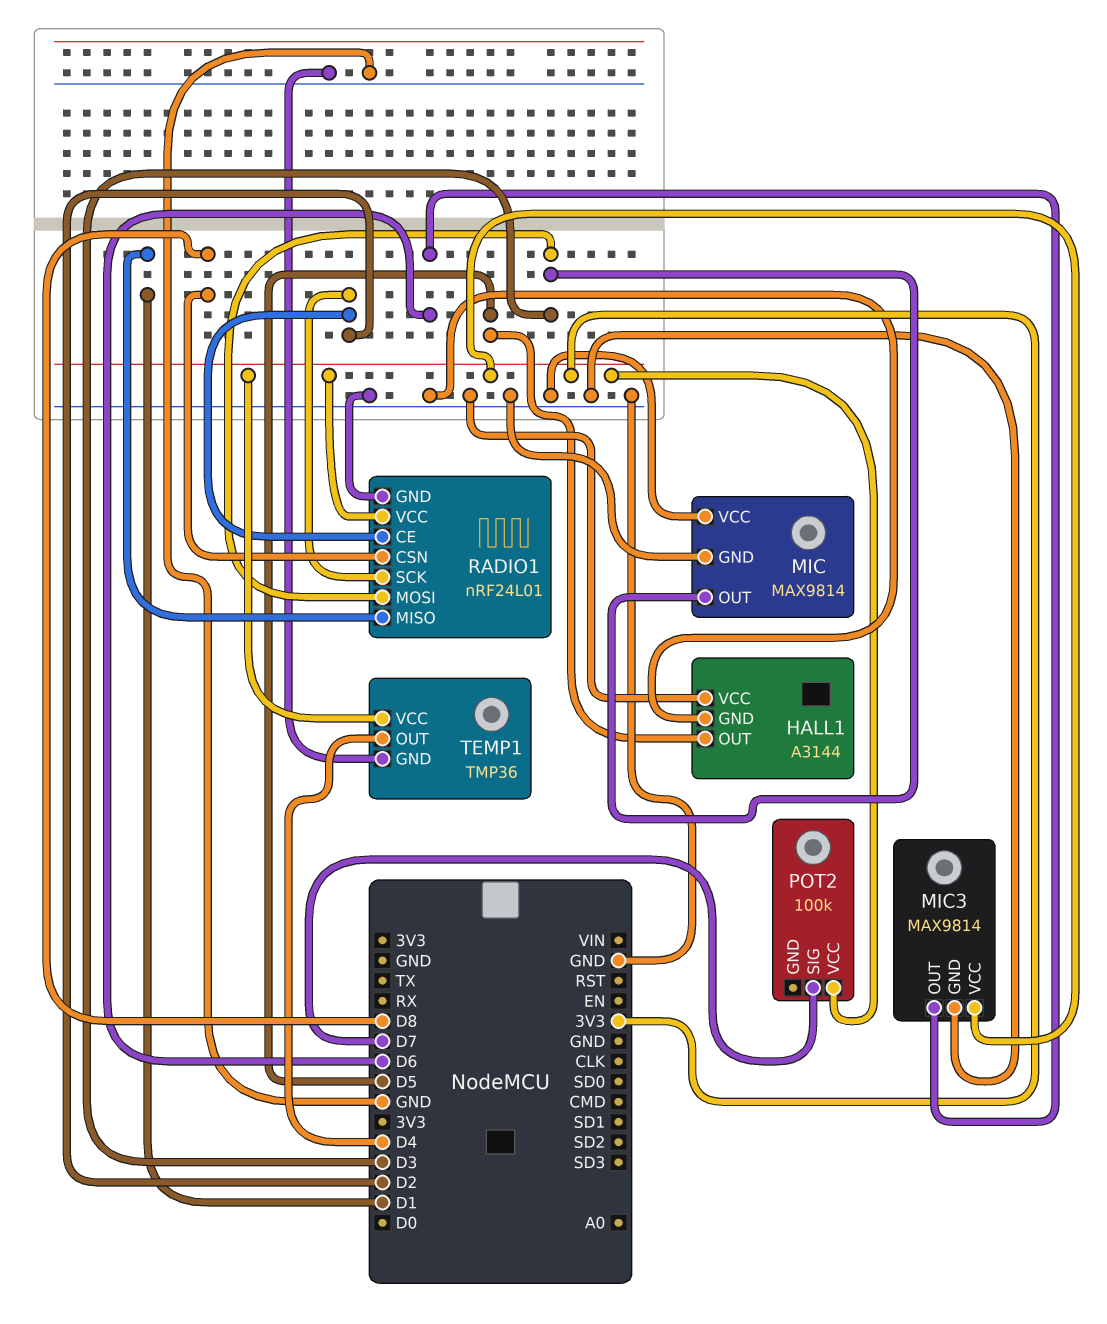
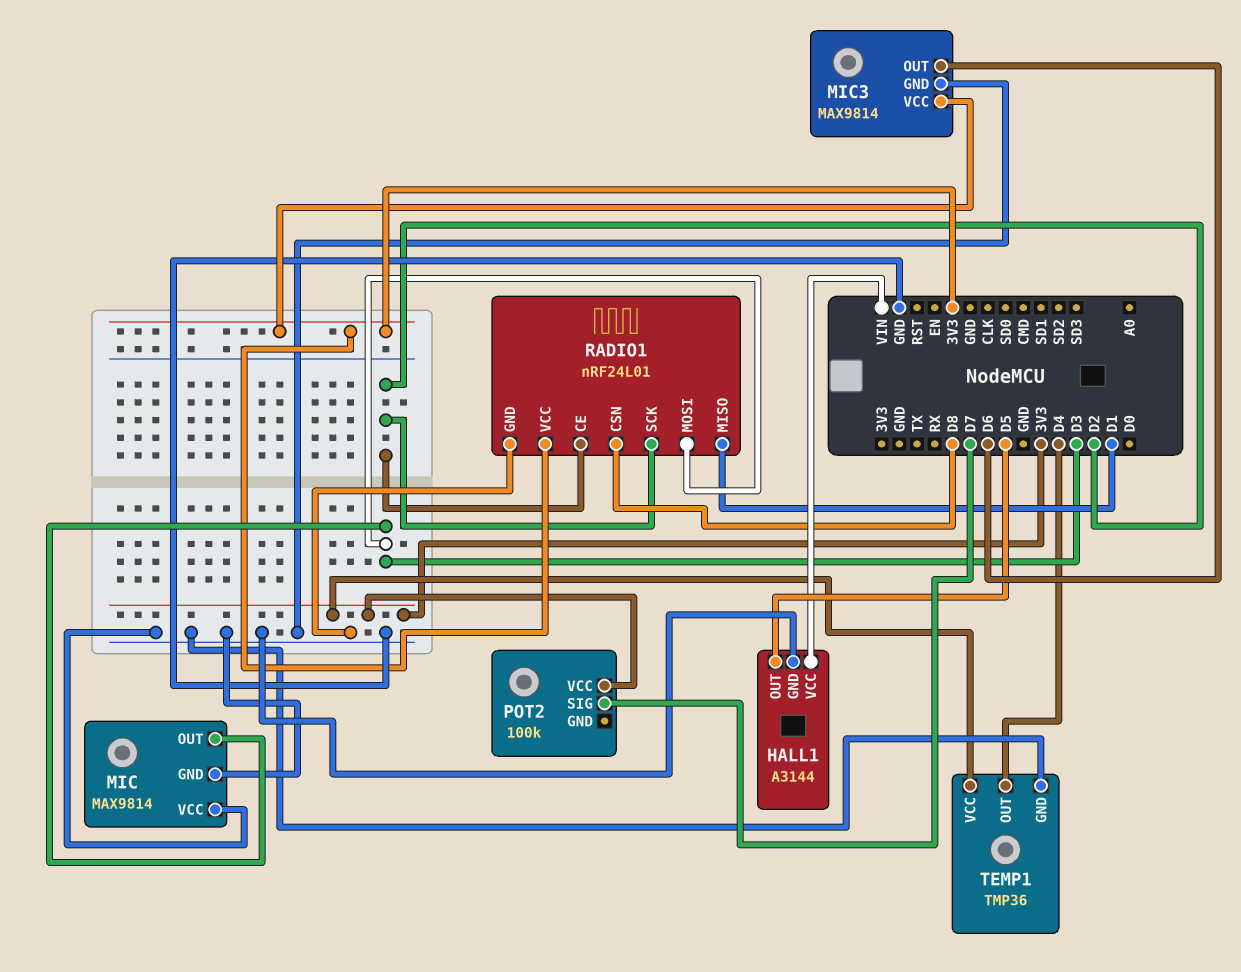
HALL1 pin VCC: GND -> VIN

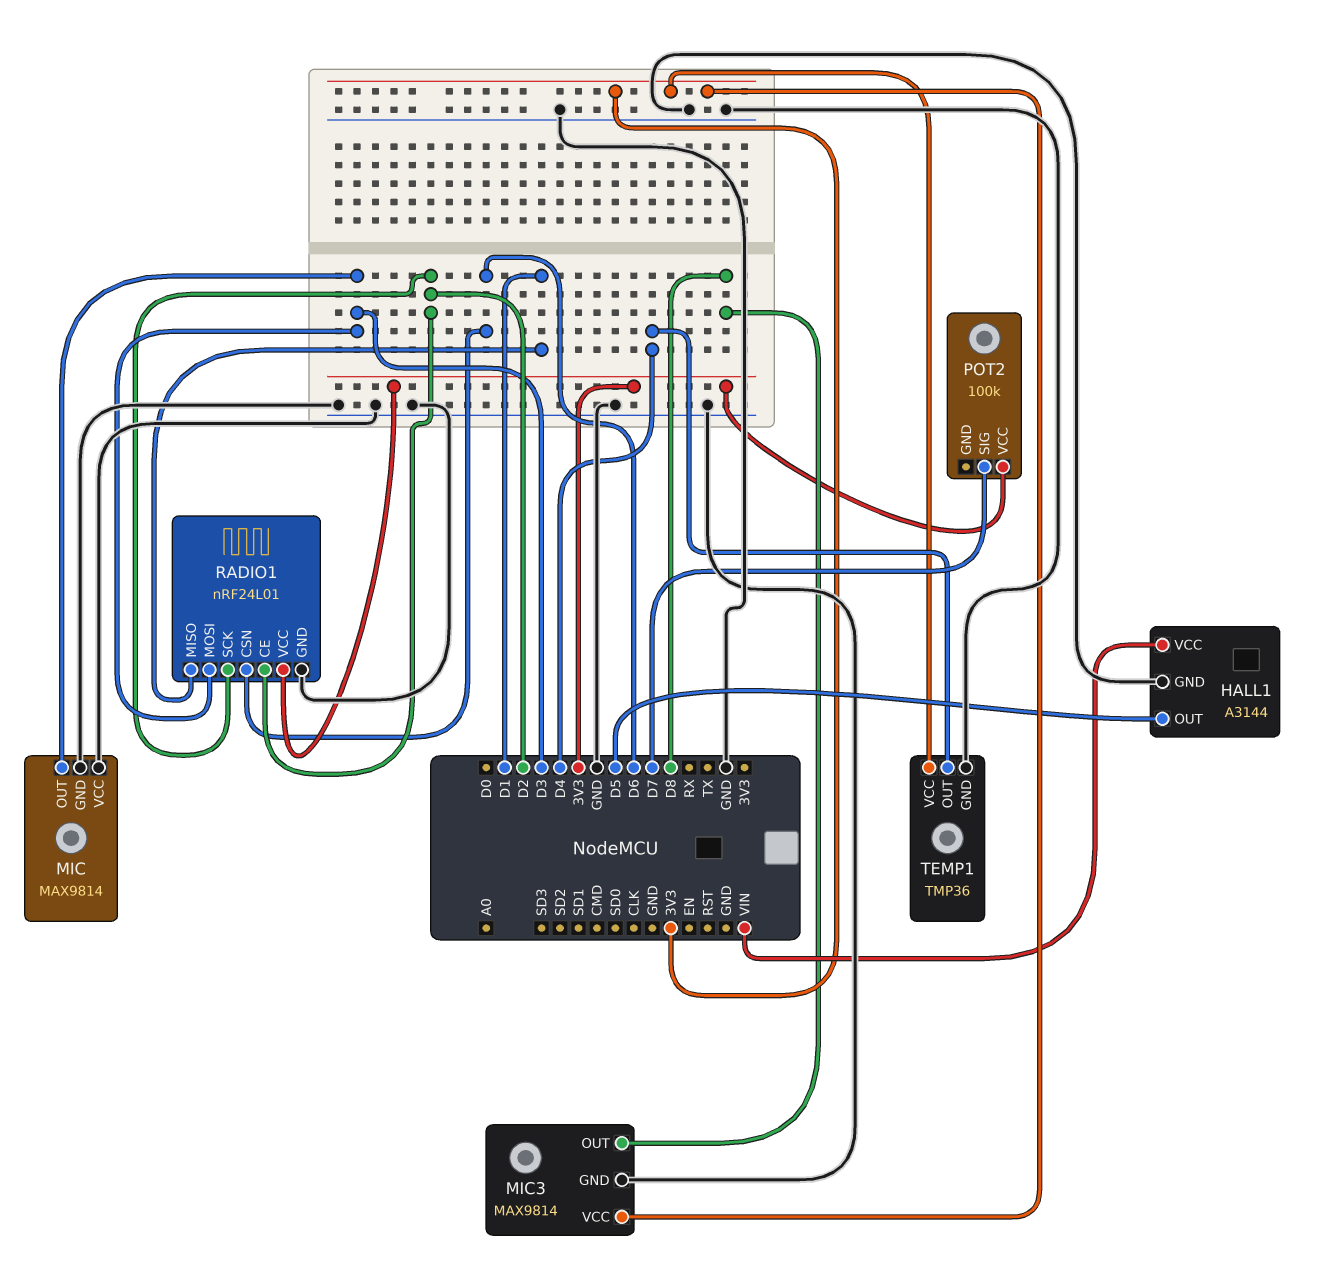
MIC3 pin OUT: D6 -> D8
RADIO1 pin CSN: D8 -> D6

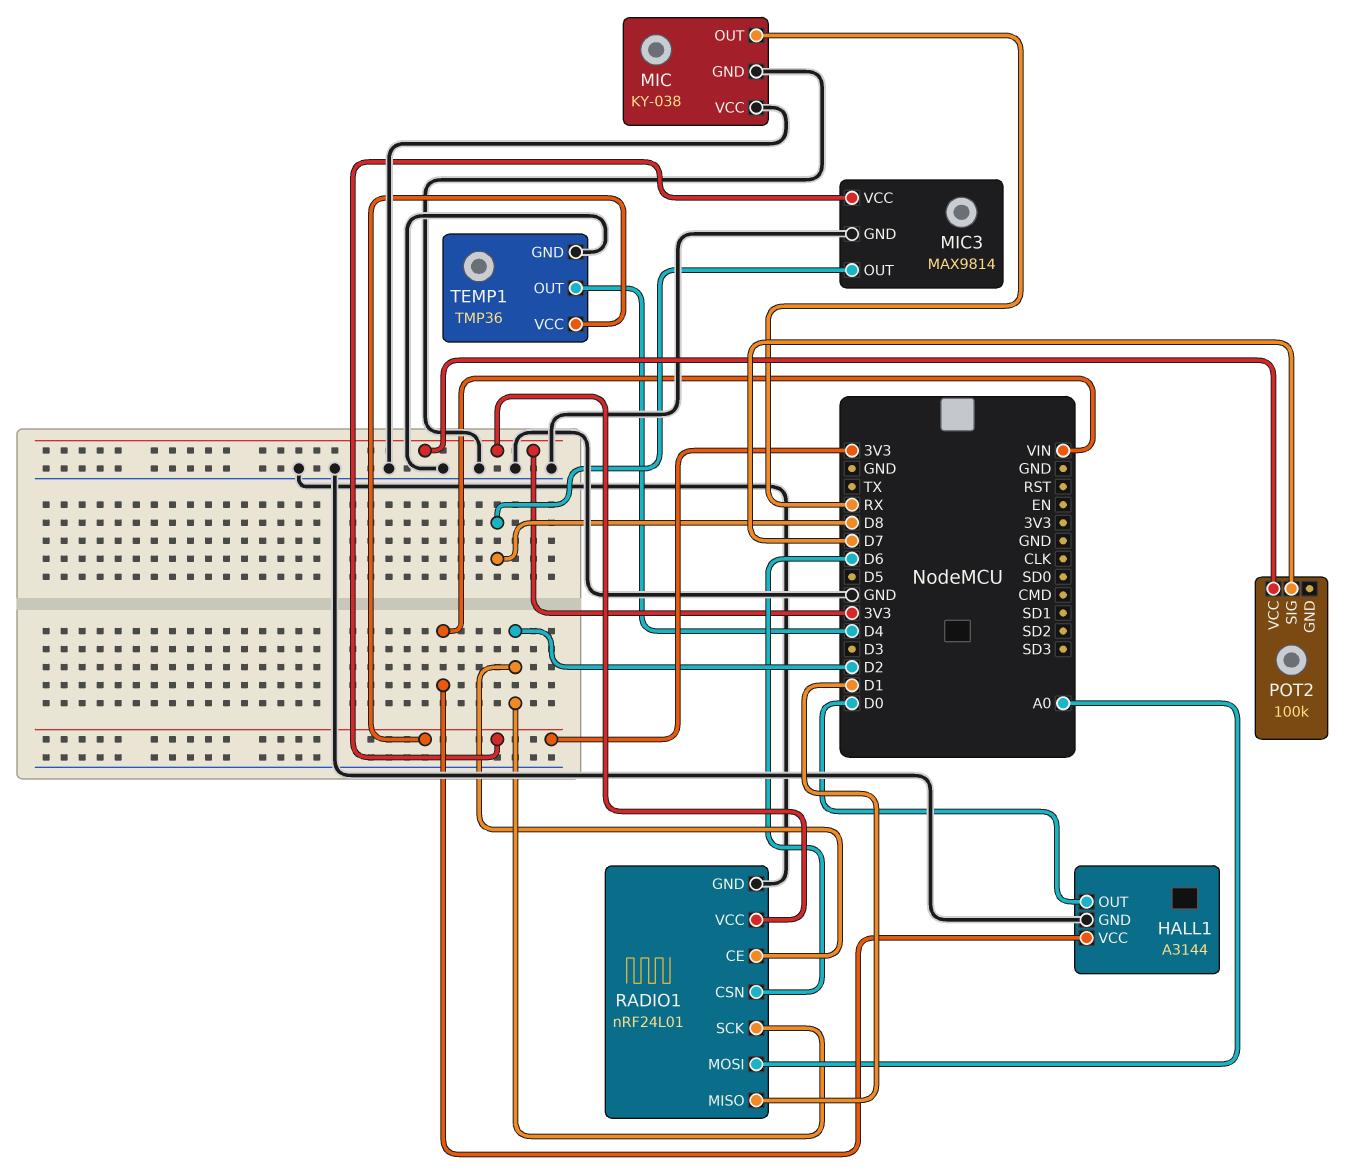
HALL1 pin OUT: D5 -> D0
MIC: MAX9814 -> KY-038
MIC pin OUT: D3 -> RX
RADIO1 pin MOSI: D3 -> A0

